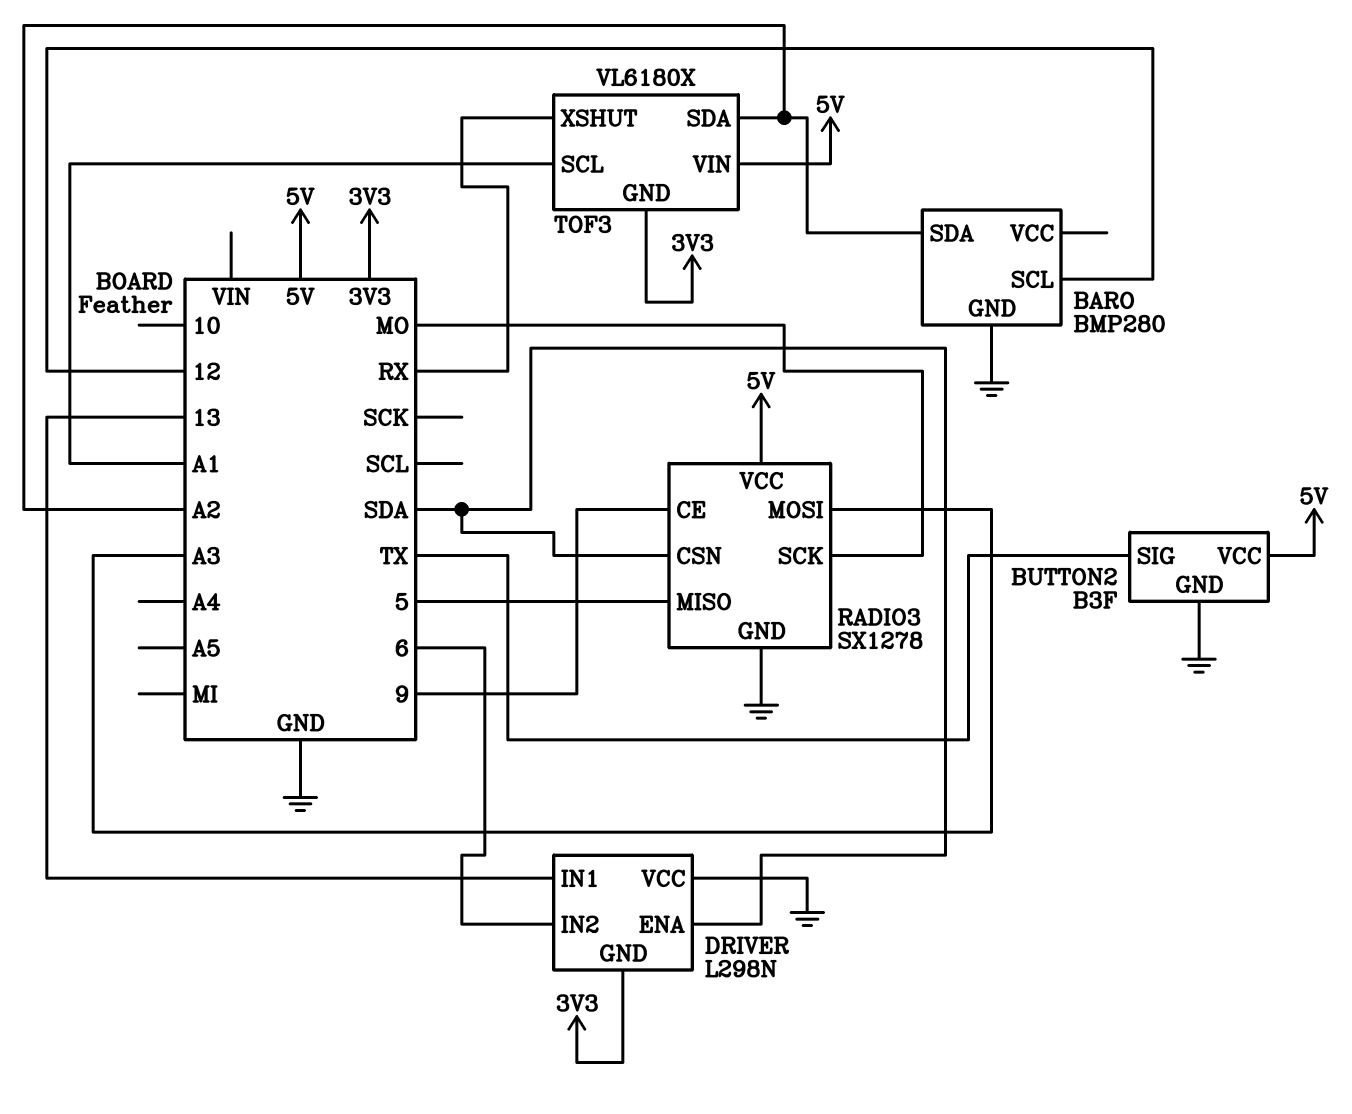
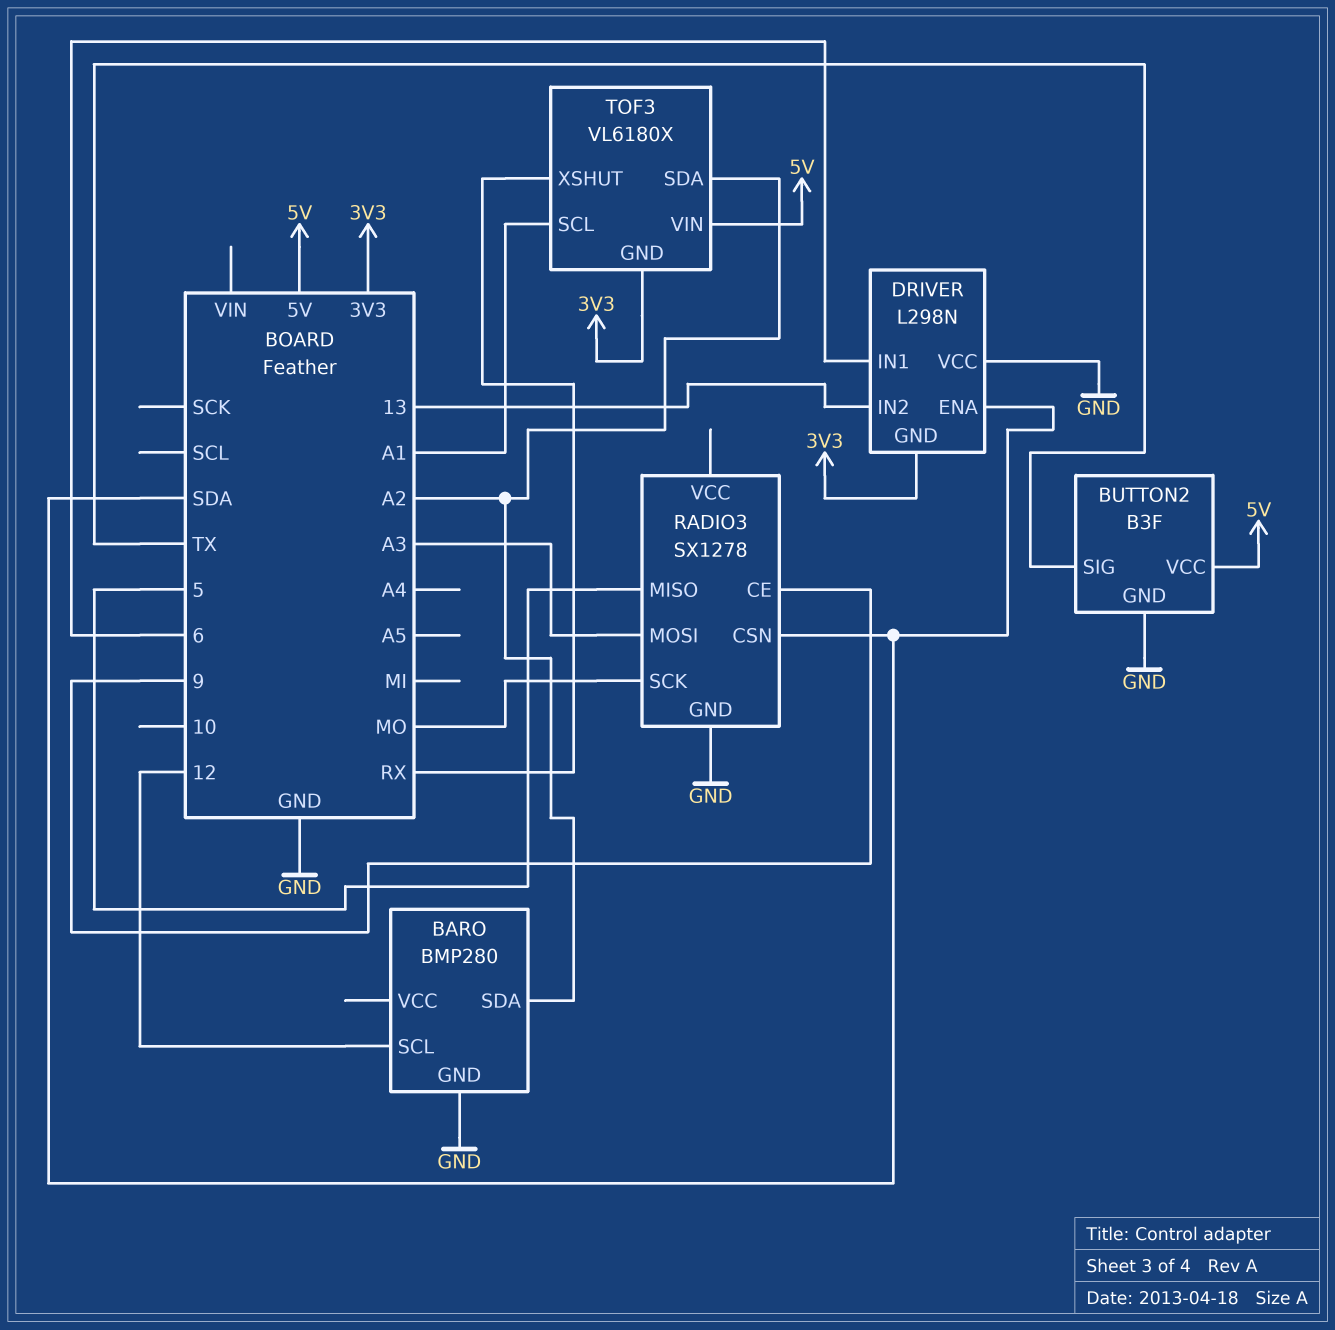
DRIVER pin IN1: 13 -> 6
DRIVER pin IN2: 6 -> 13
RADIO3 pin VCC: 5V -> none

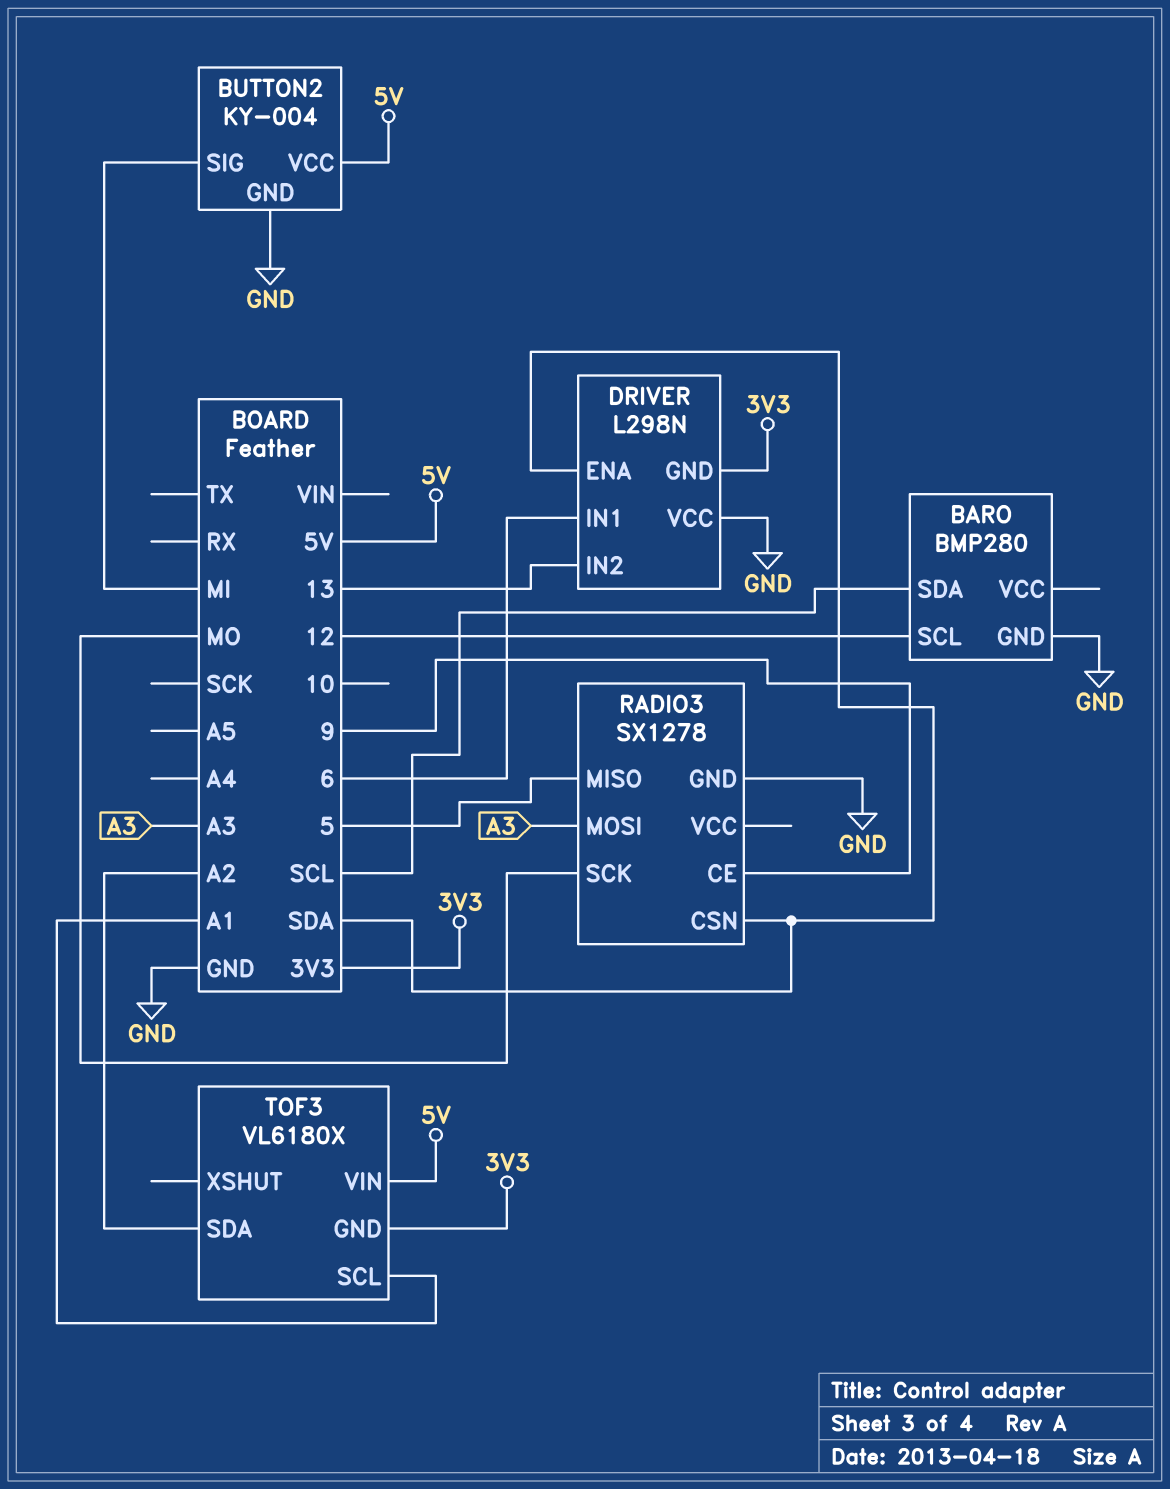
BARO pin SDA: A2 -> SCL
BUTTON2: B3F -> KY-004
BUTTON2 pin SIG: TX -> MI
TOF3 pin XSHUT: RX -> none

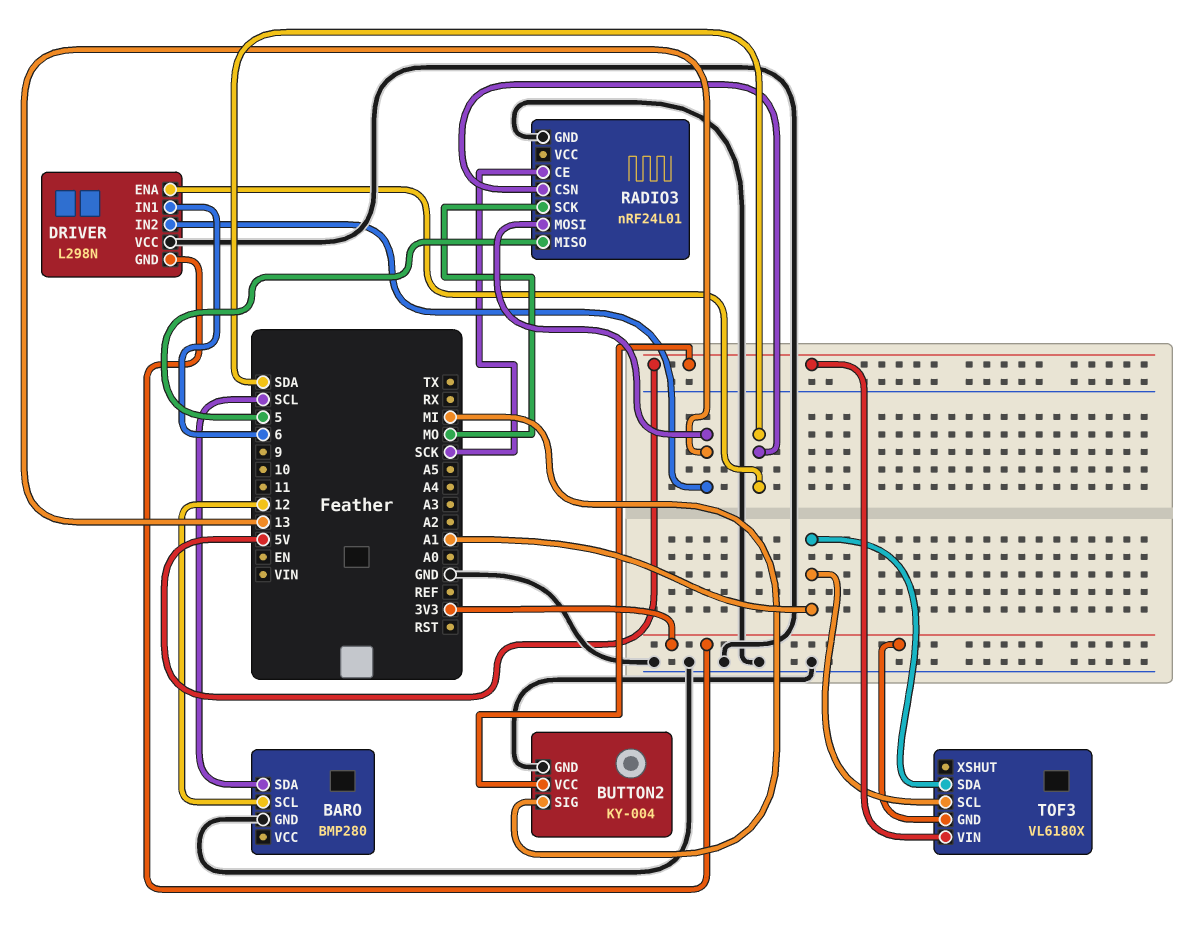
RADIO3: SX1278 -> nRF24L01
RADIO3 pin CE: 9 -> SCK
RADIO3 pin MOSI: A3 -> 13
TOF3 pin SDA: A2 -> A1

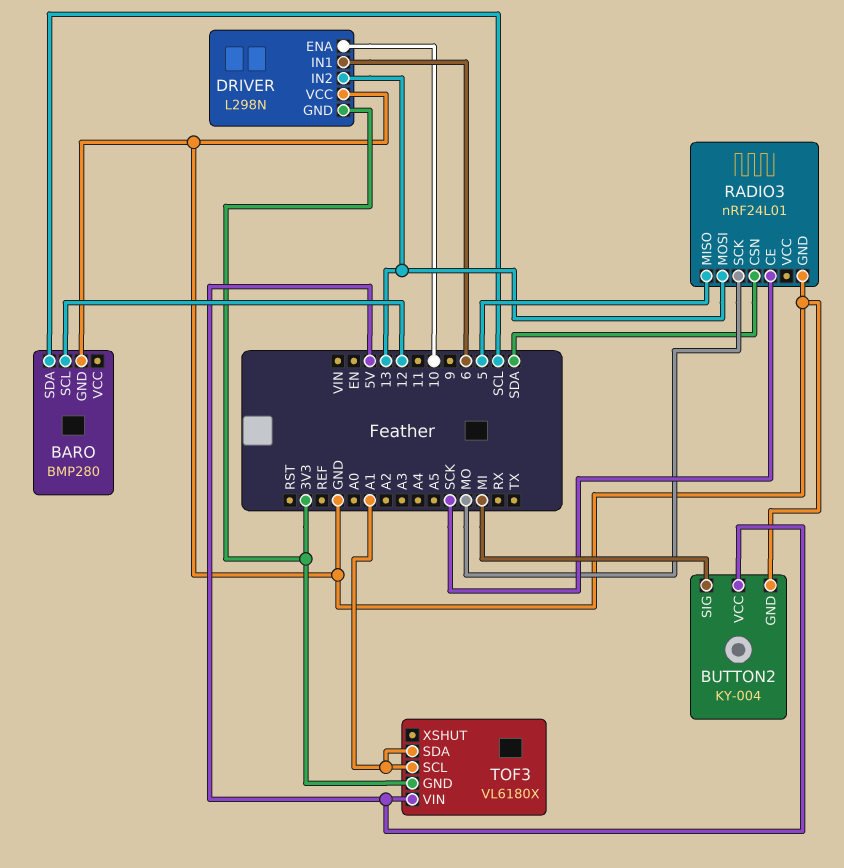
DRIVER pin ENA: SDA -> 10

